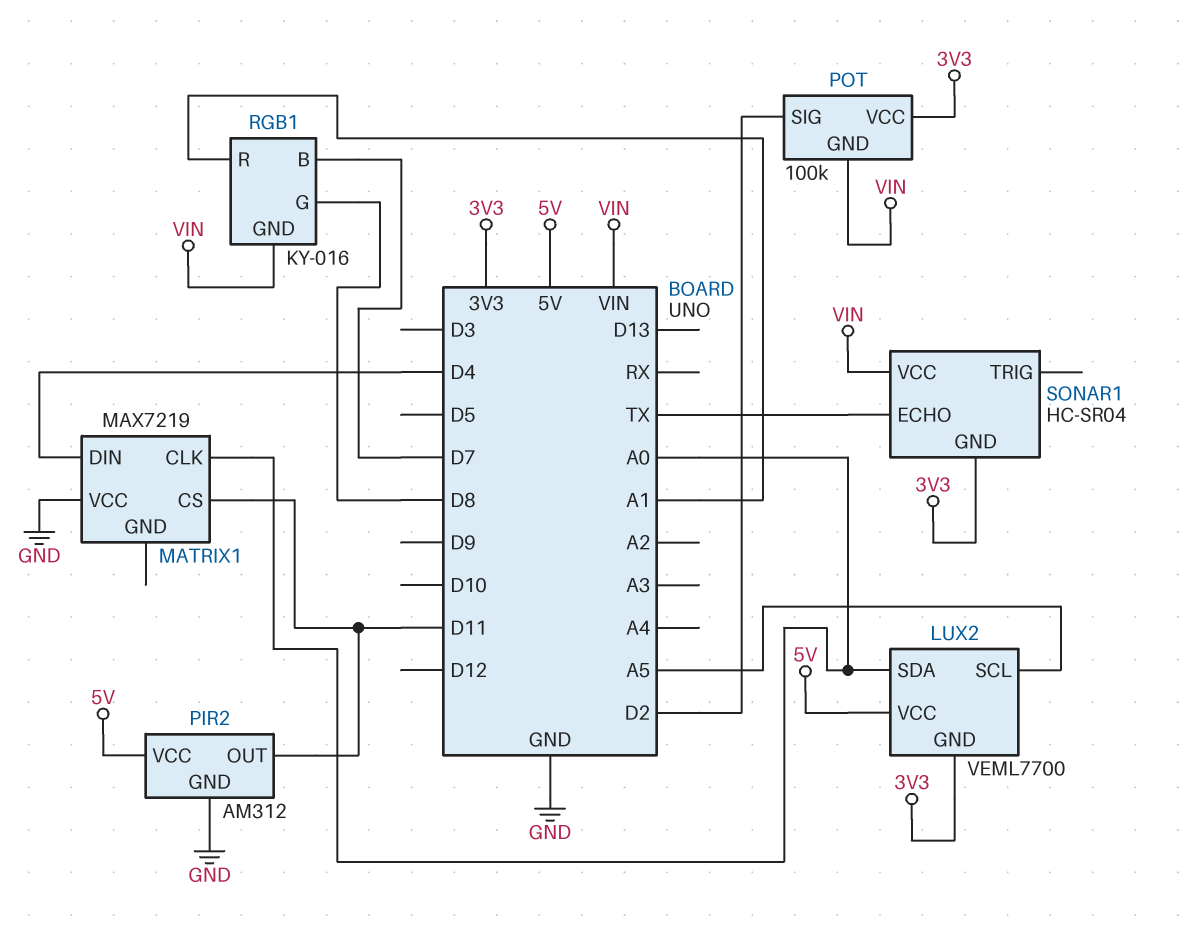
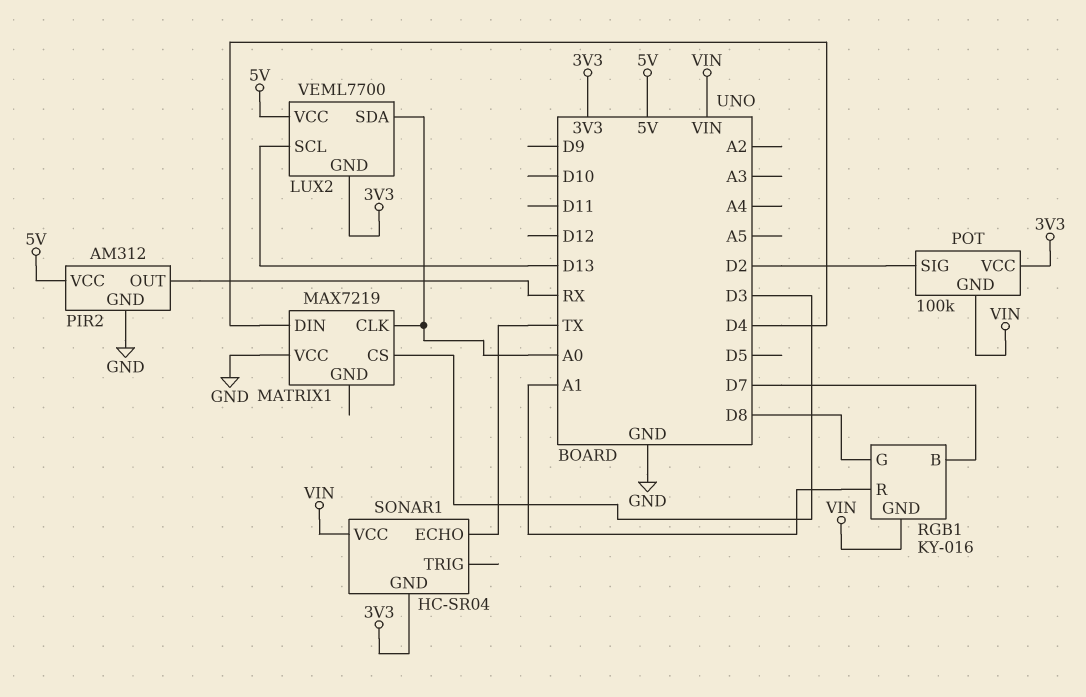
LUX2 pin SCL: A5 -> D13
MATRIX1 pin CS: D11 -> D3
PIR2 pin OUT: D11 -> RX

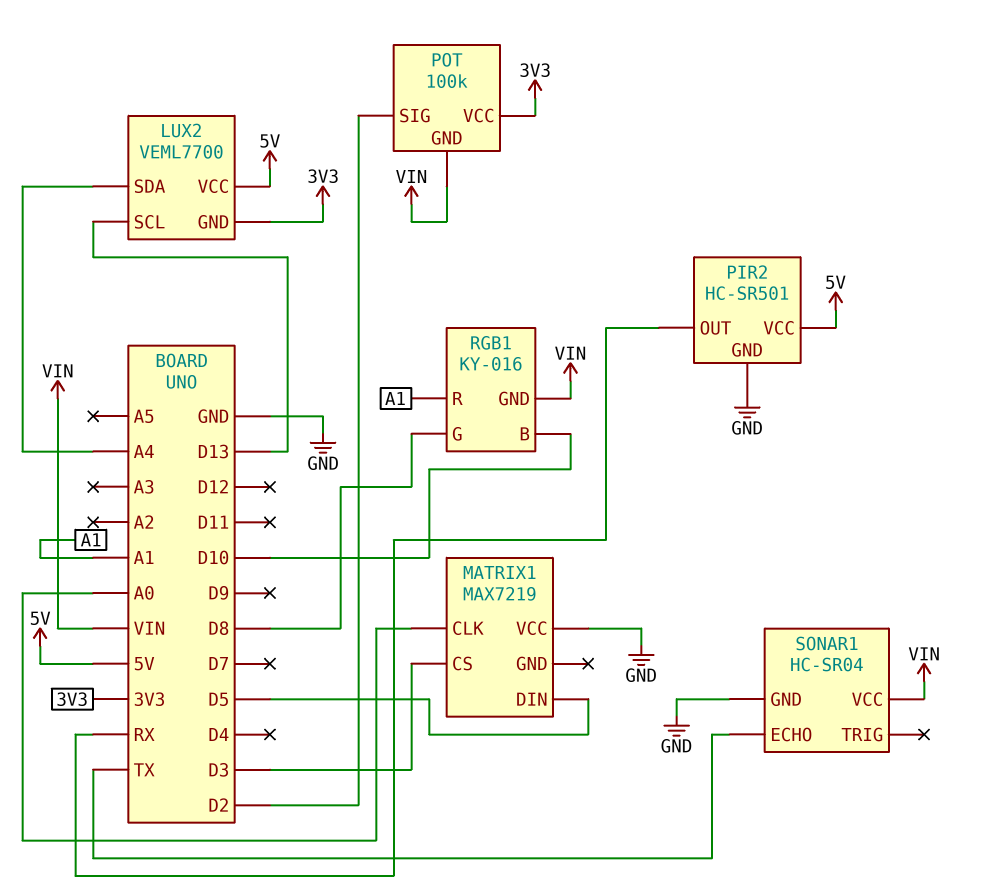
LUX2 pin SDA: A0 -> A4
MATRIX1 pin DIN: D4 -> D5
PIR2: AM312 -> HC-SR501
RGB1 pin B: D7 -> D10
SONAR1 pin GND: 3V3 -> GND

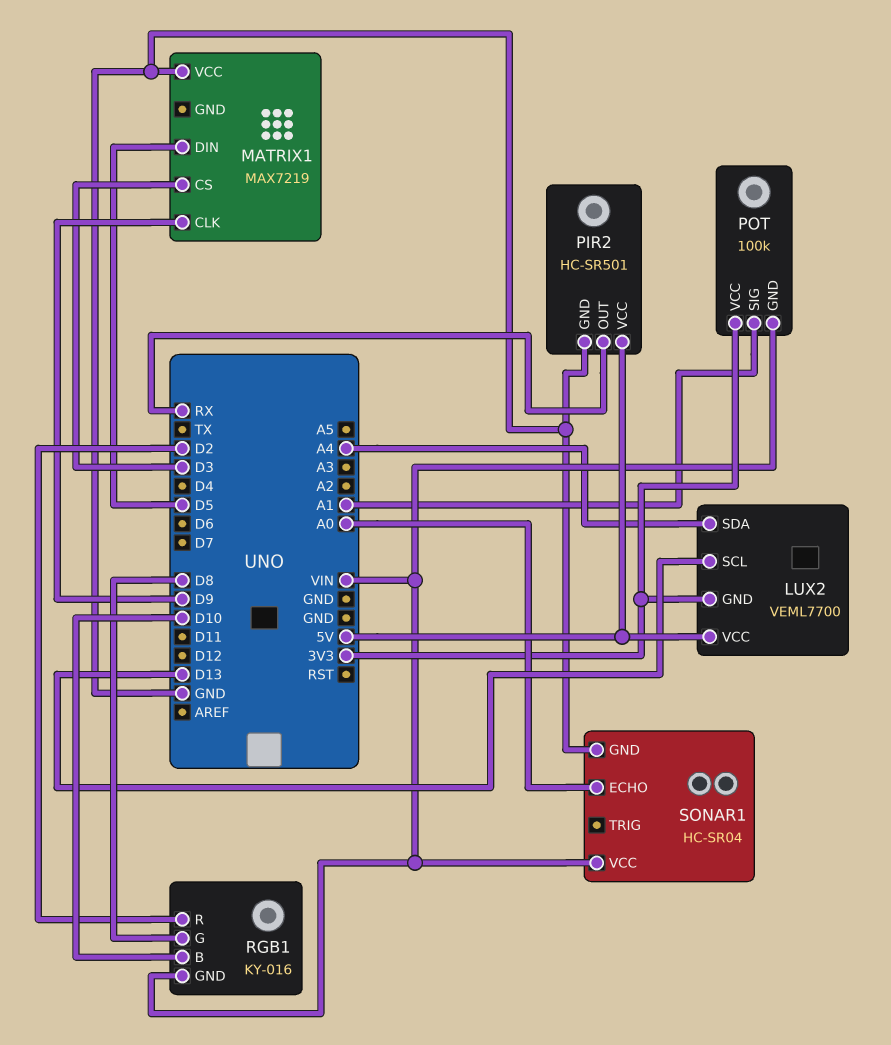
MATRIX1 pin CLK: A0 -> D9
POT pin SIG: D2 -> A1
RGB1 pin R: A1 -> D2
SONAR1 pin ECHO: TX -> A0

